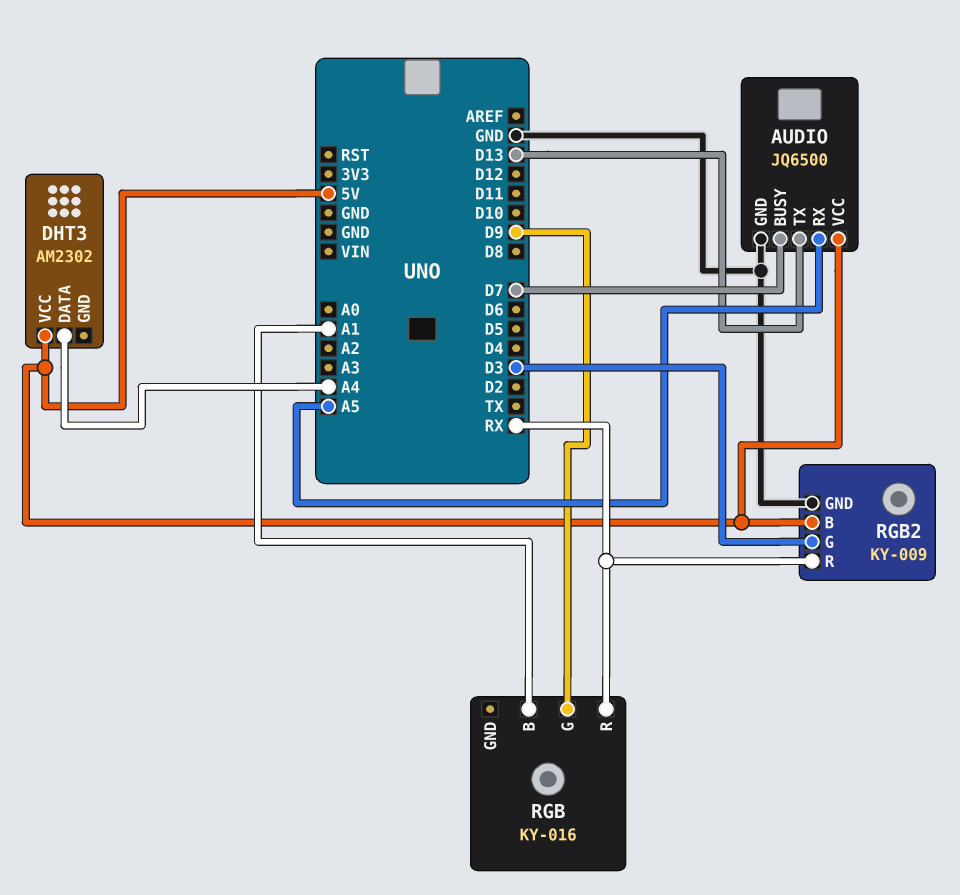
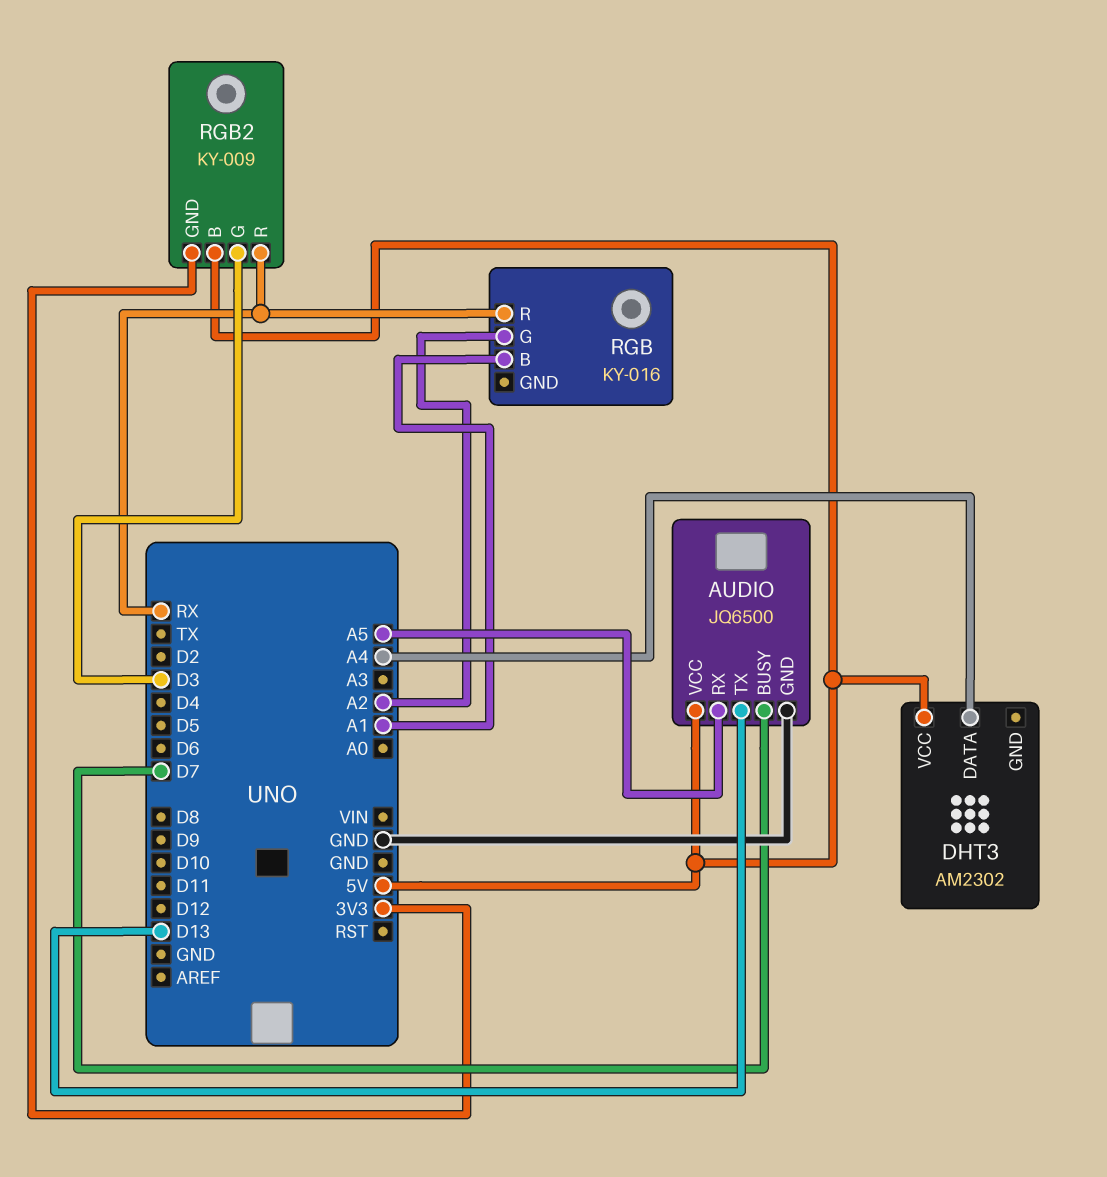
RGB pin G: D9 -> A2
RGB2 pin GND: GND -> 3V3

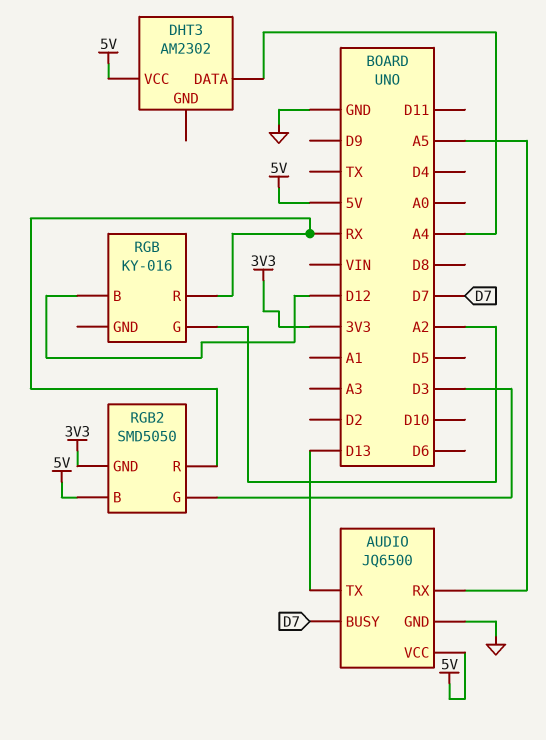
RGB pin B: A1 -> D12
RGB2: KY-009 -> SMD5050

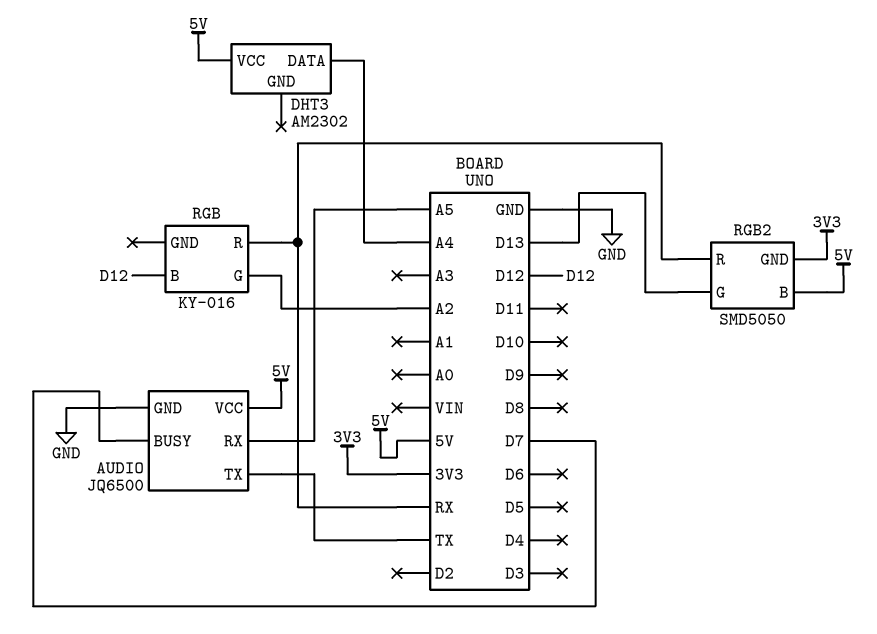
AUDIO pin TX: D13 -> TX
RGB2 pin G: D3 -> D13

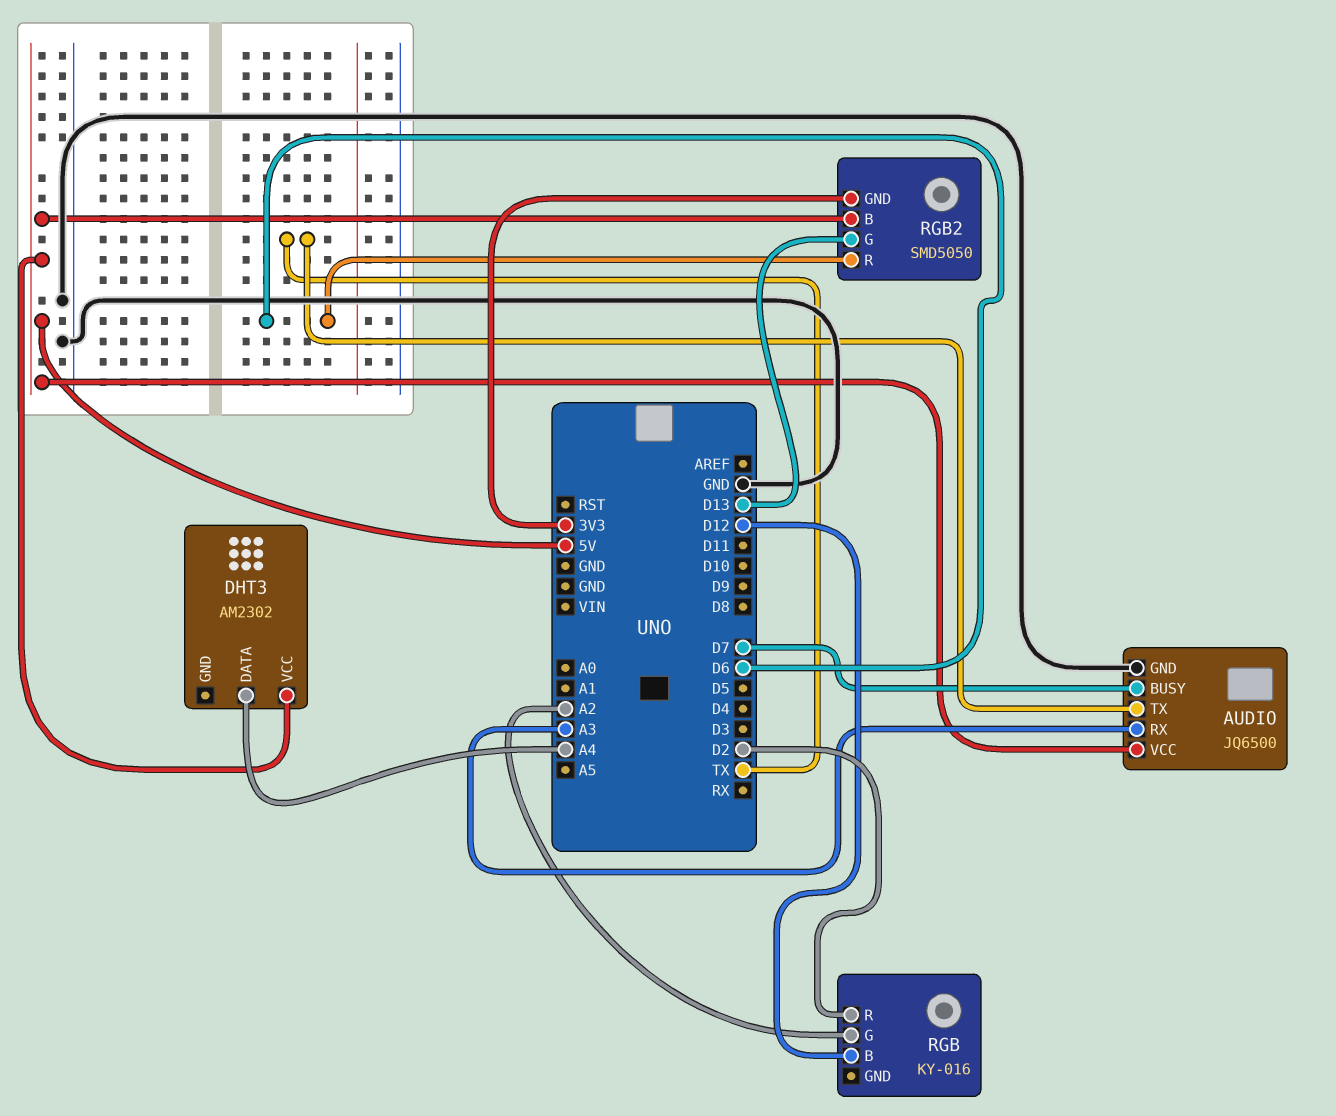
AUDIO pin RX: A5 -> A3
RGB pin R: RX -> D2
RGB2 pin R: RX -> D6

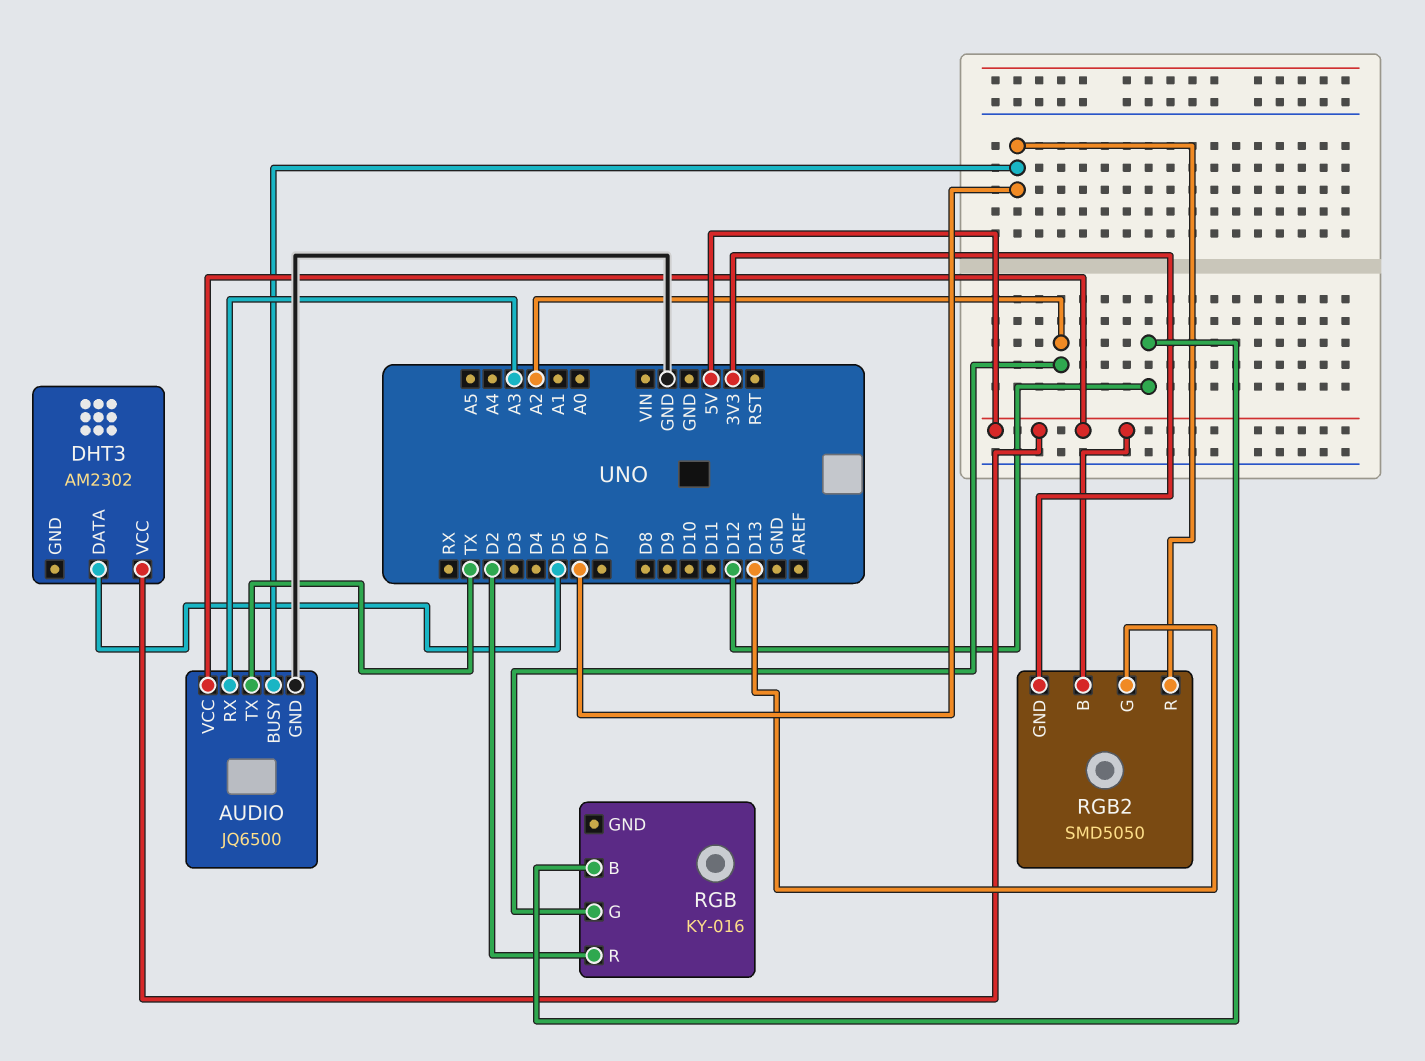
AUDIO pin BUSY: D7 -> D6
DHT3 pin DATA: A4 -> D5

